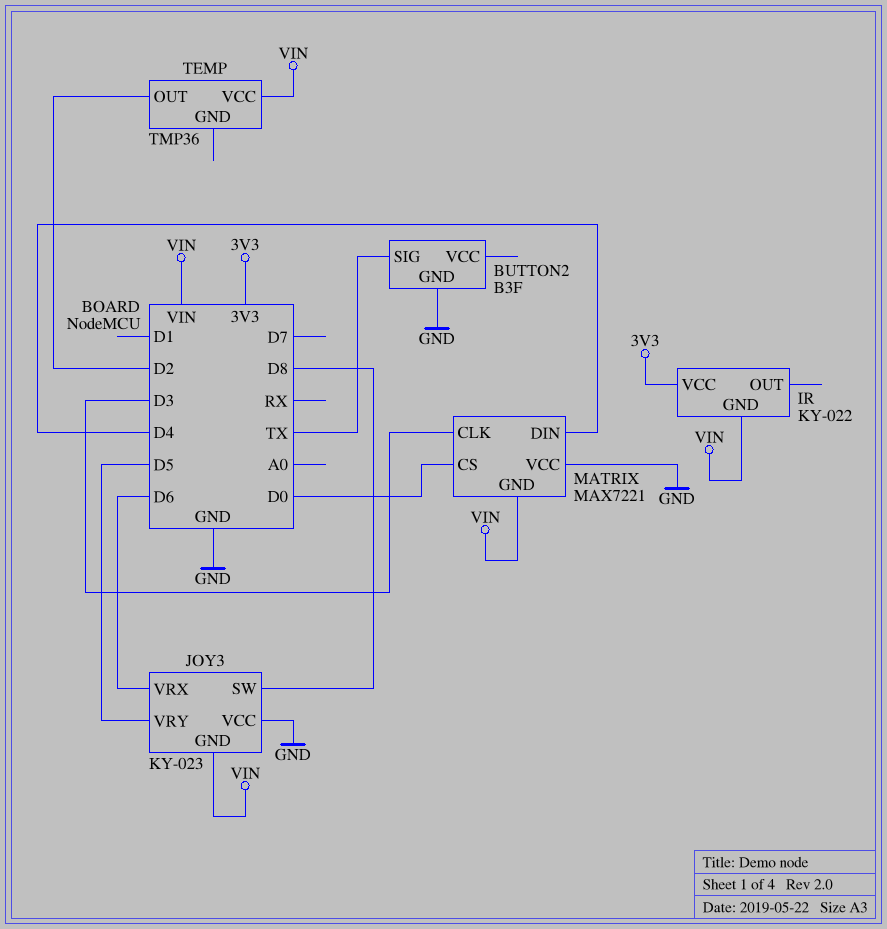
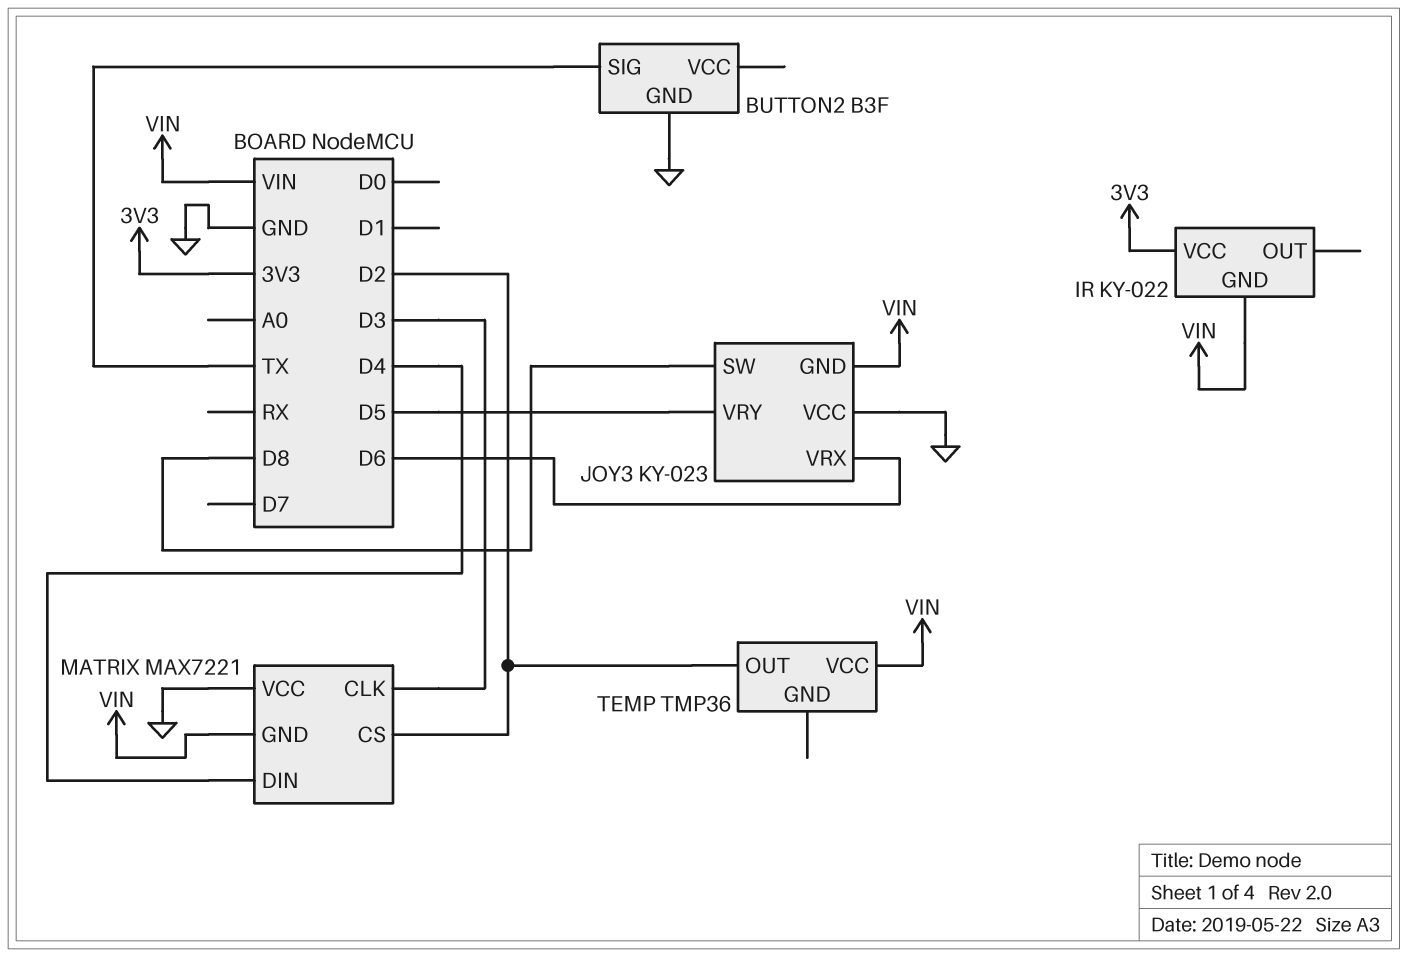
MATRIX pin CS: D0 -> D2

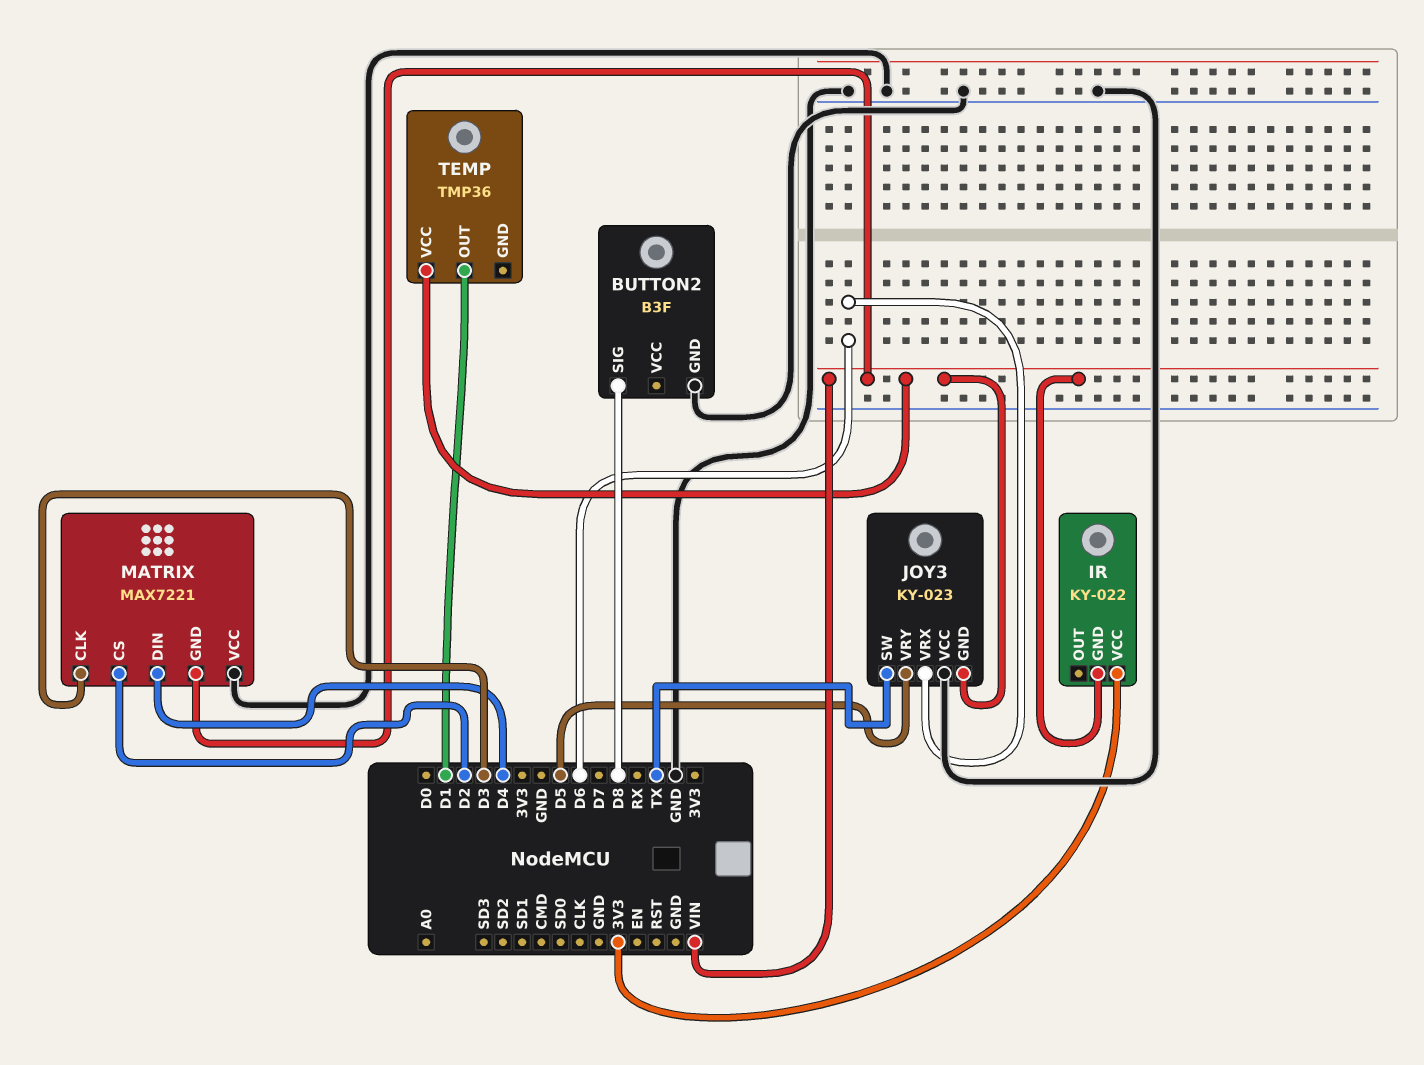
BUTTON2 pin SIG: TX -> D8
JOY3 pin SW: D8 -> TX
TEMP pin OUT: D2 -> D1

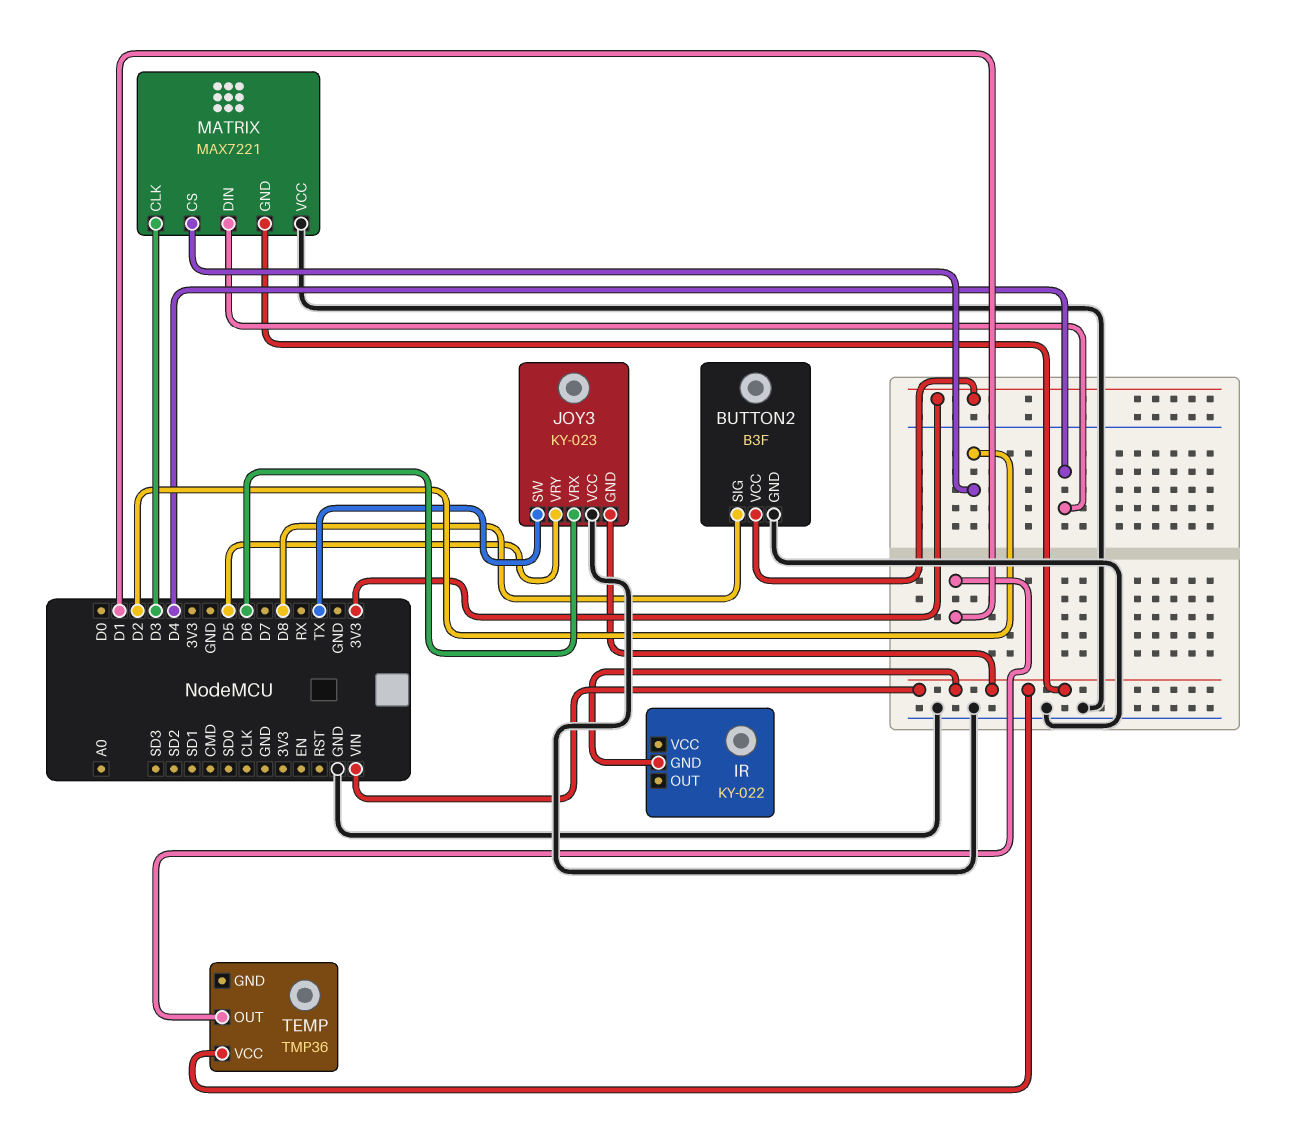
BUTTON2 pin VCC: none -> 3V3
IR pin VCC: 3V3 -> none

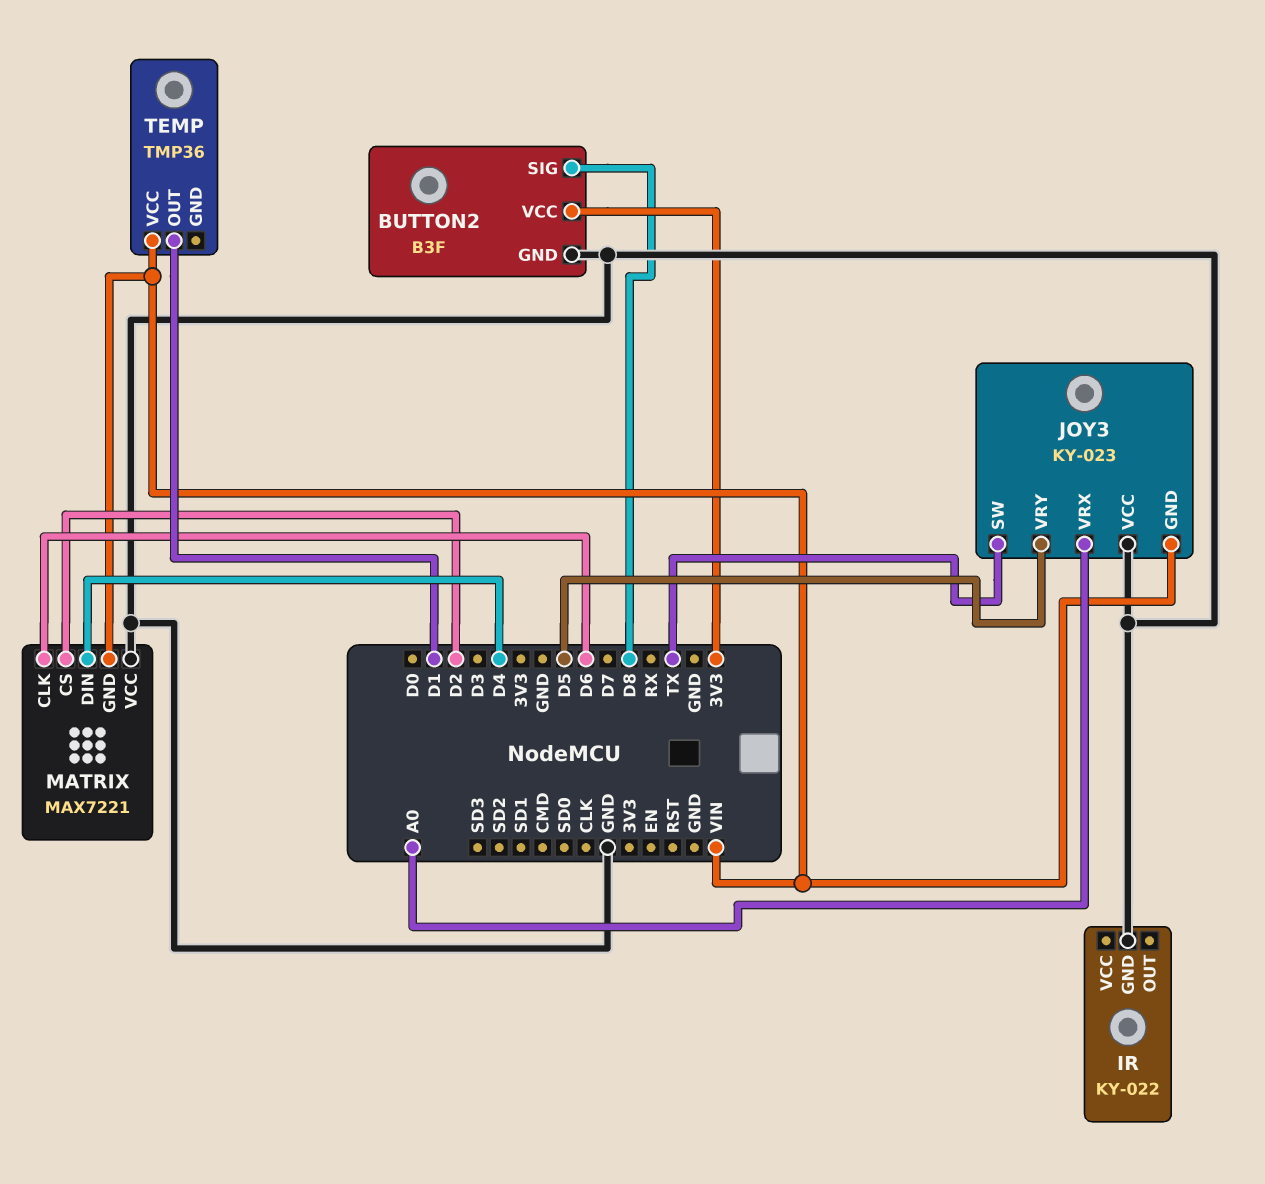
IR pin GND: VIN -> GND
JOY3 pin VRX: D6 -> A0
MATRIX pin CLK: D3 -> D6

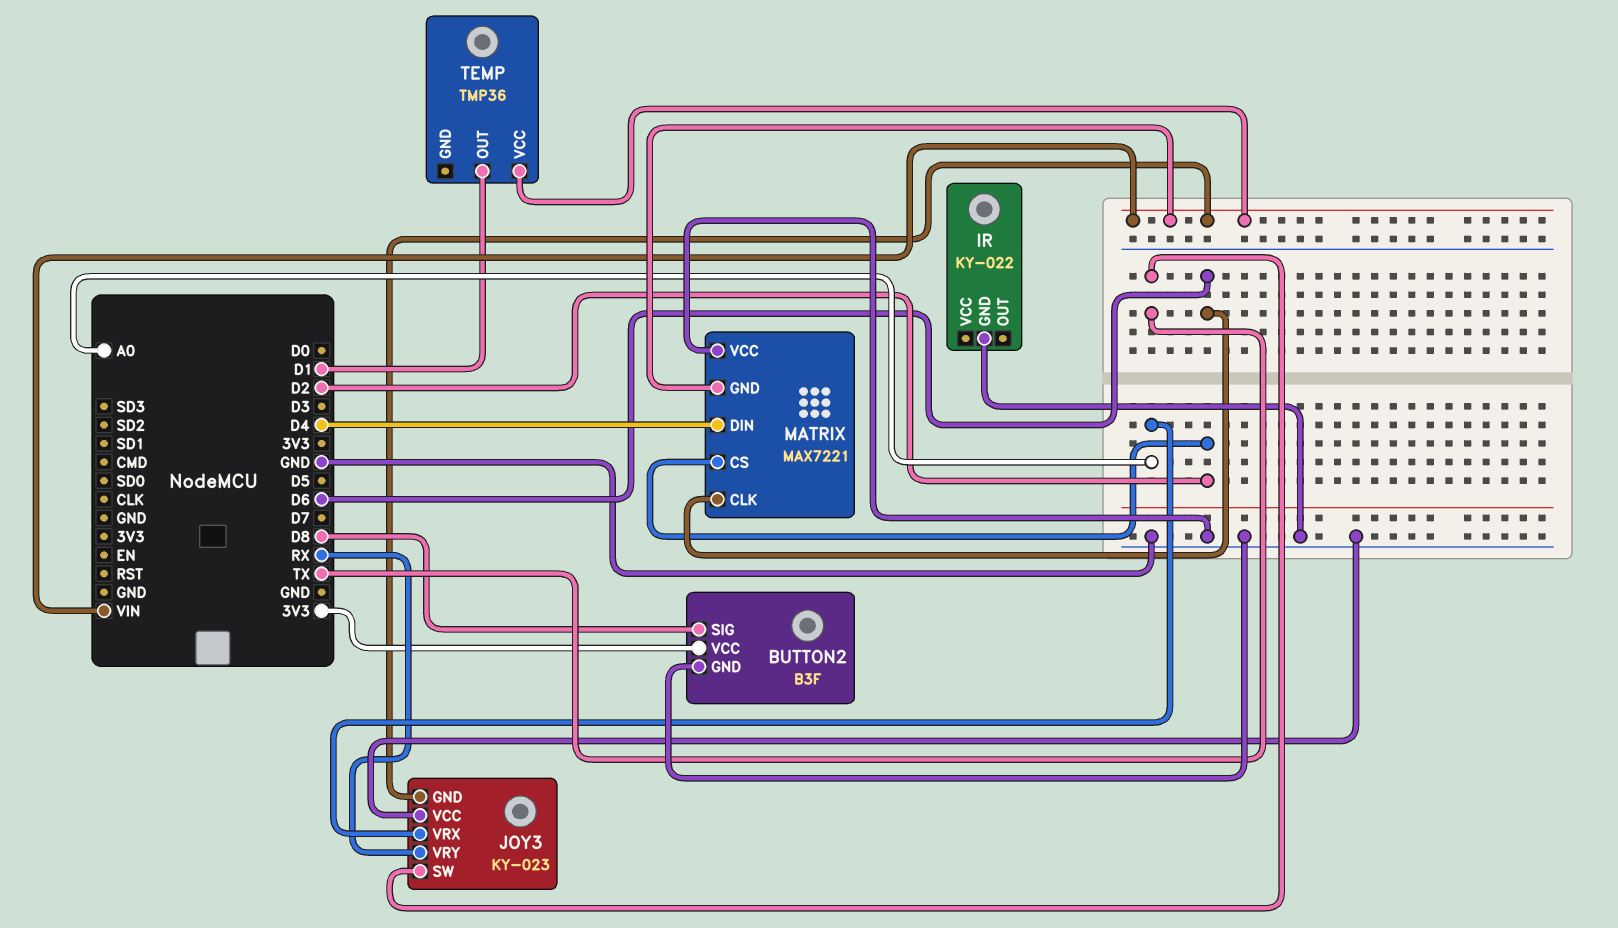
JOY3 pin VRY: D5 -> RX

